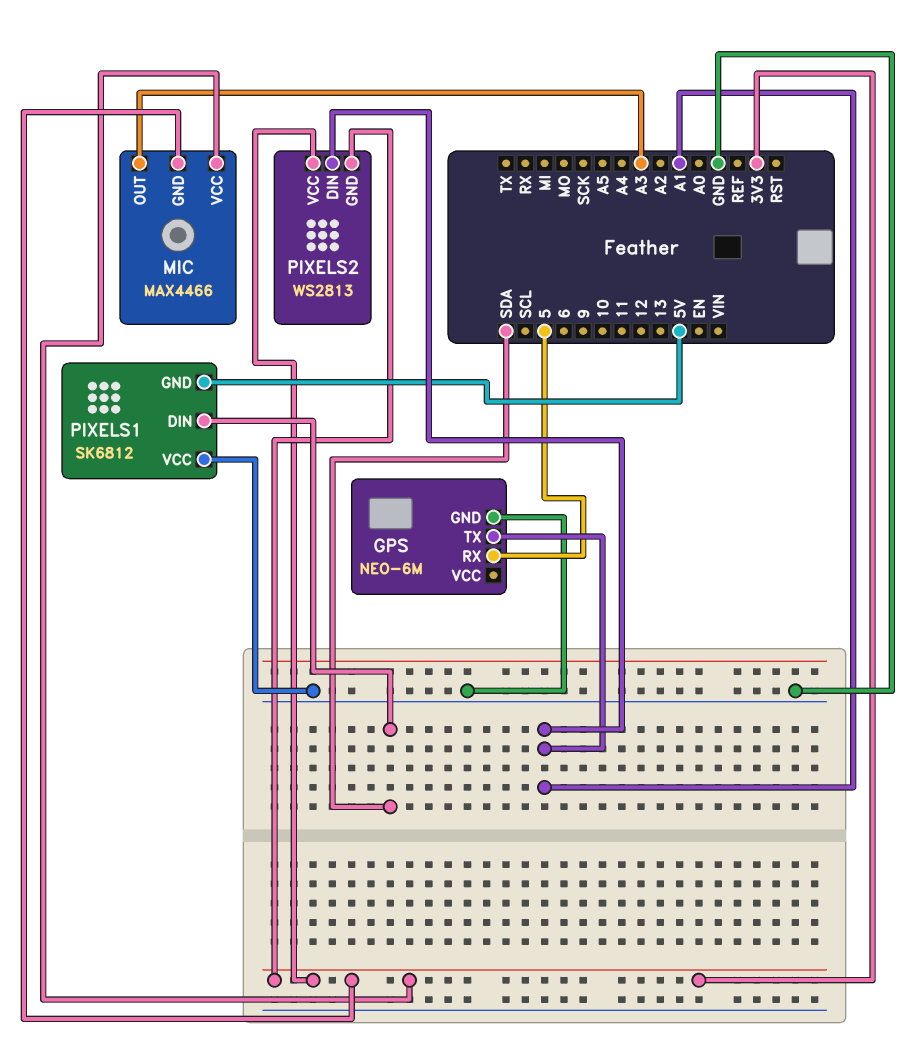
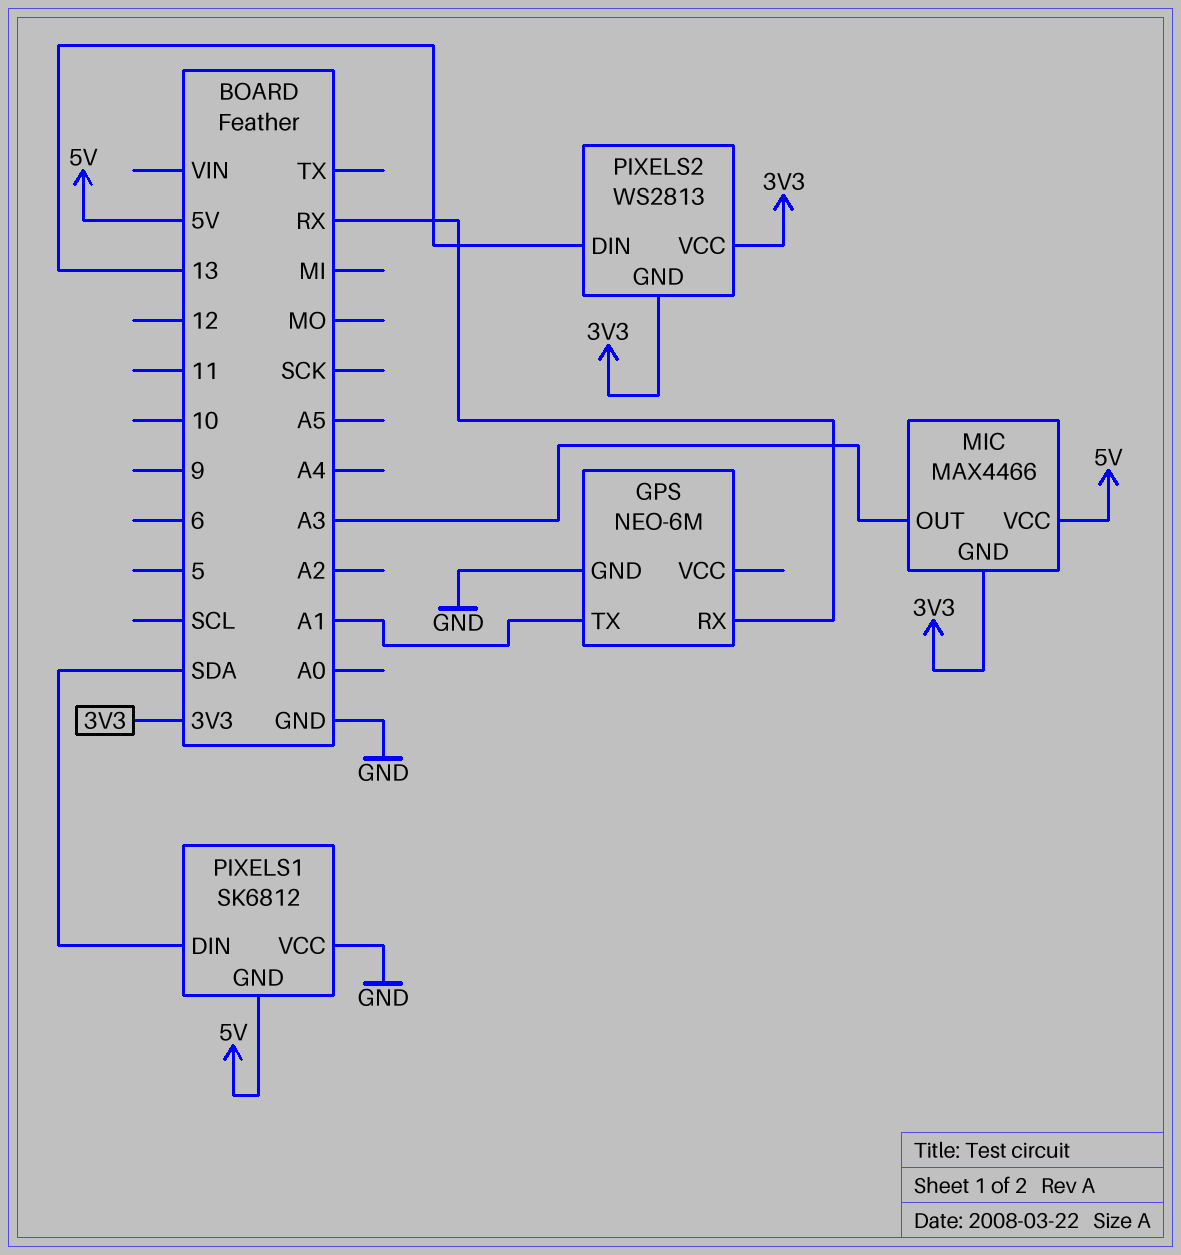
GPS pin RX: 5 -> RX
MIC pin VCC: 3V3 -> 5V
PIXELS2 pin DIN: A1 -> 13

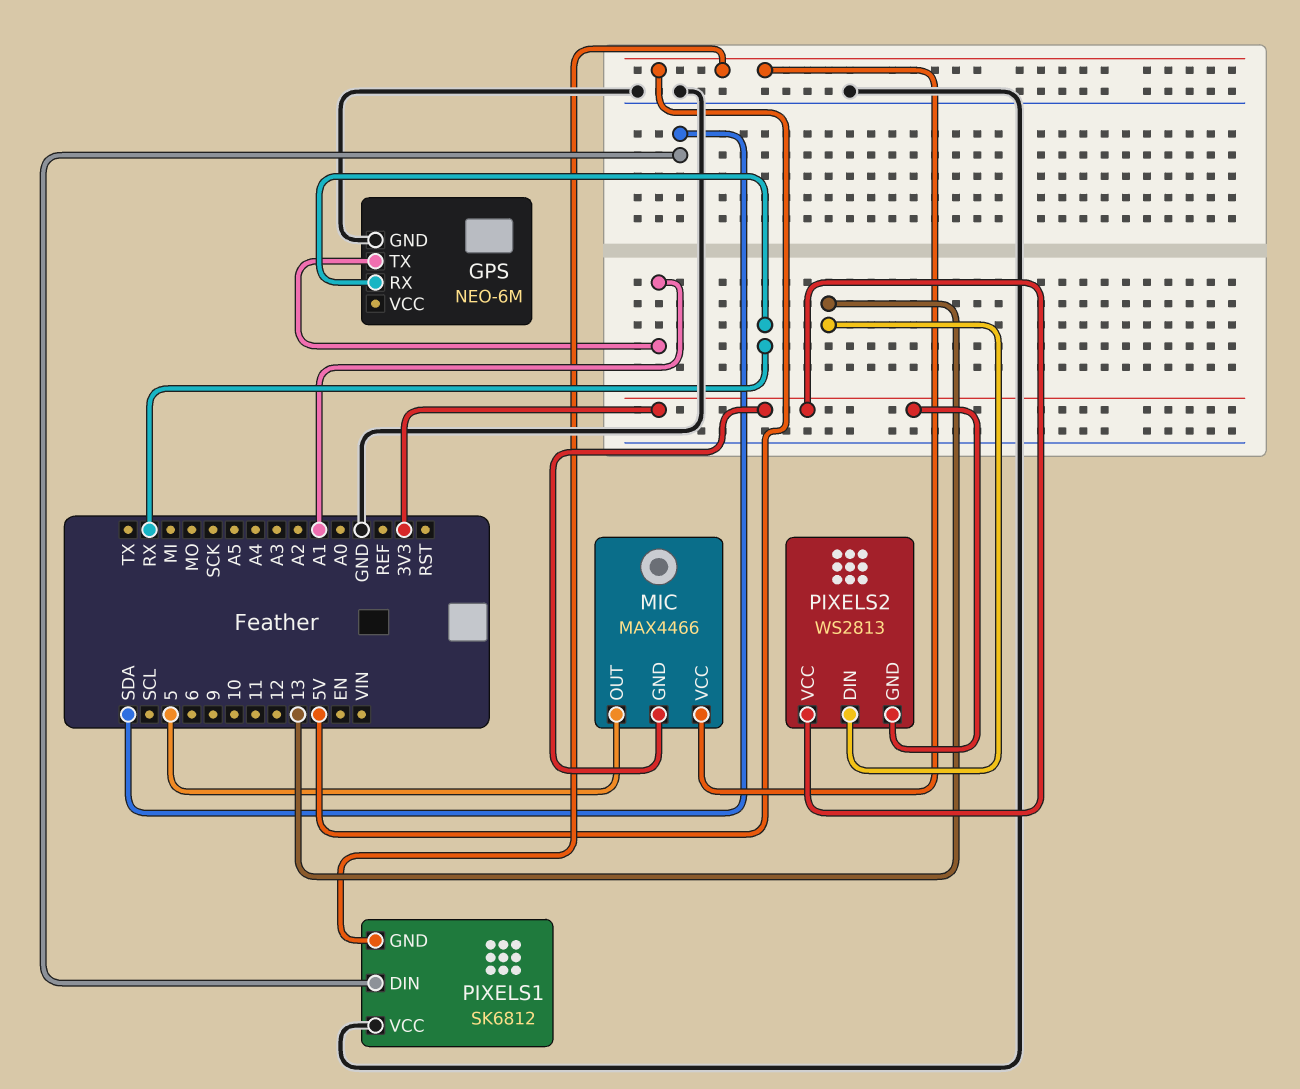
MIC pin OUT: A3 -> 5

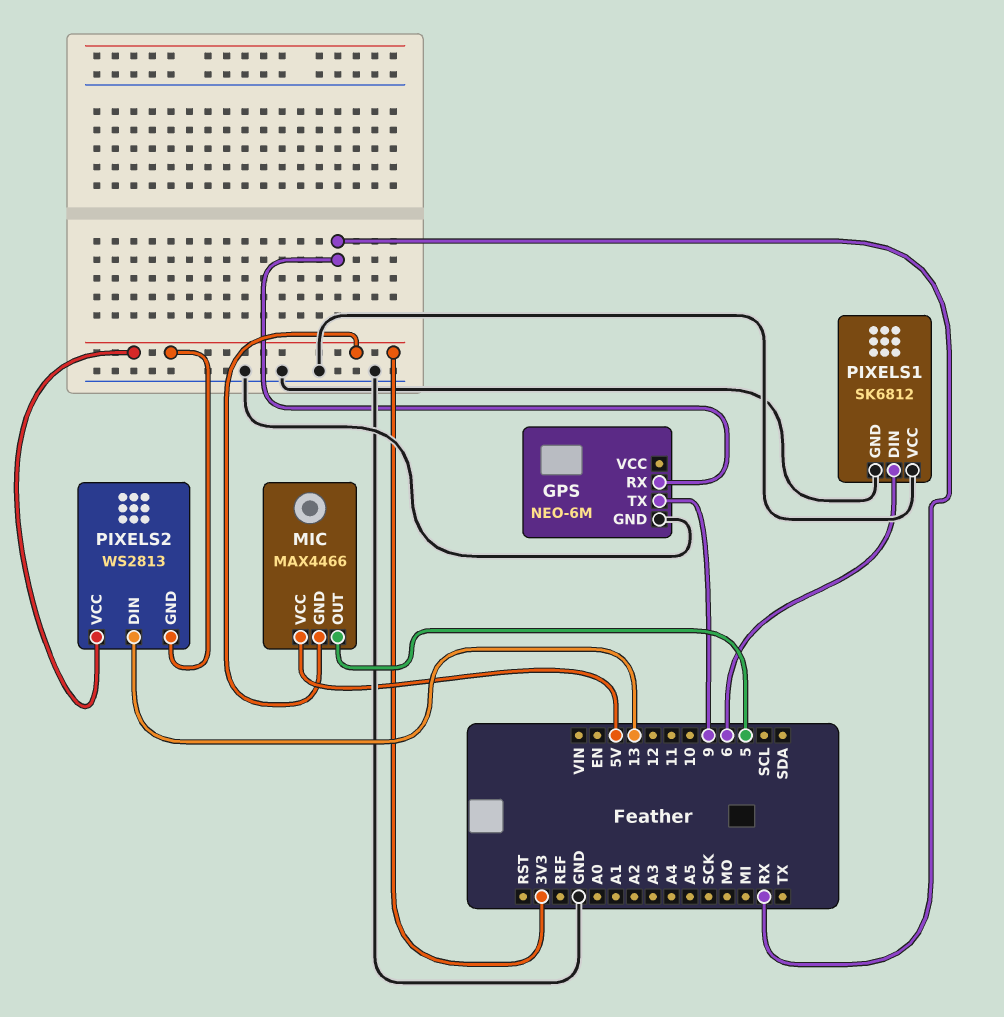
GPS pin TX: A1 -> 9
PIXELS1 pin DIN: SDA -> 6
PIXELS1 pin GND: 5V -> GND

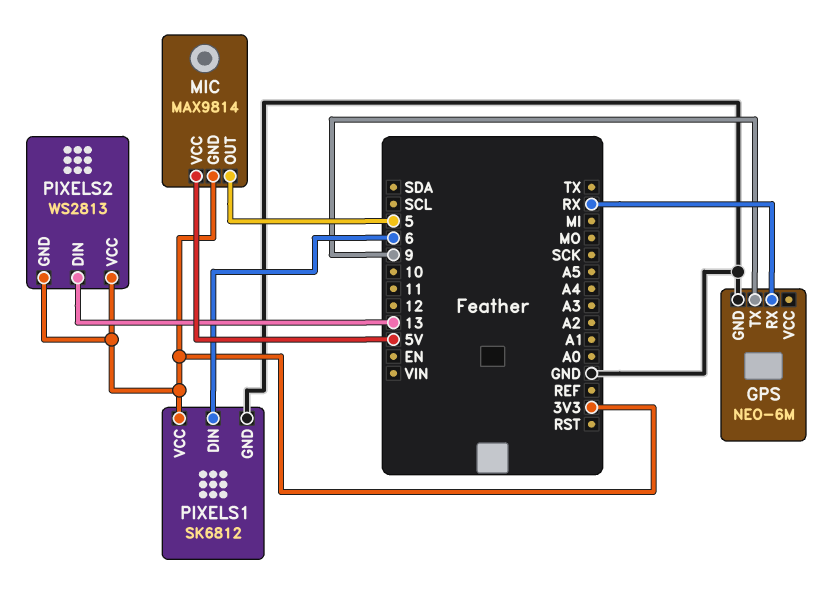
MIC: MAX4466 -> MAX9814
PIXELS1 pin VCC: GND -> 3V3

